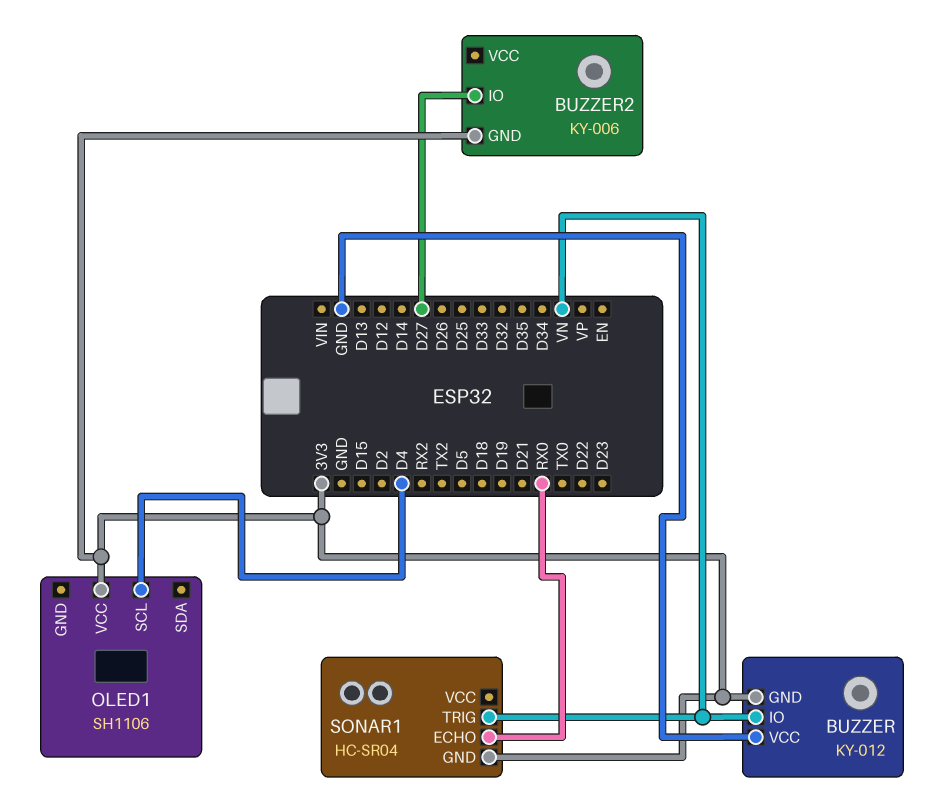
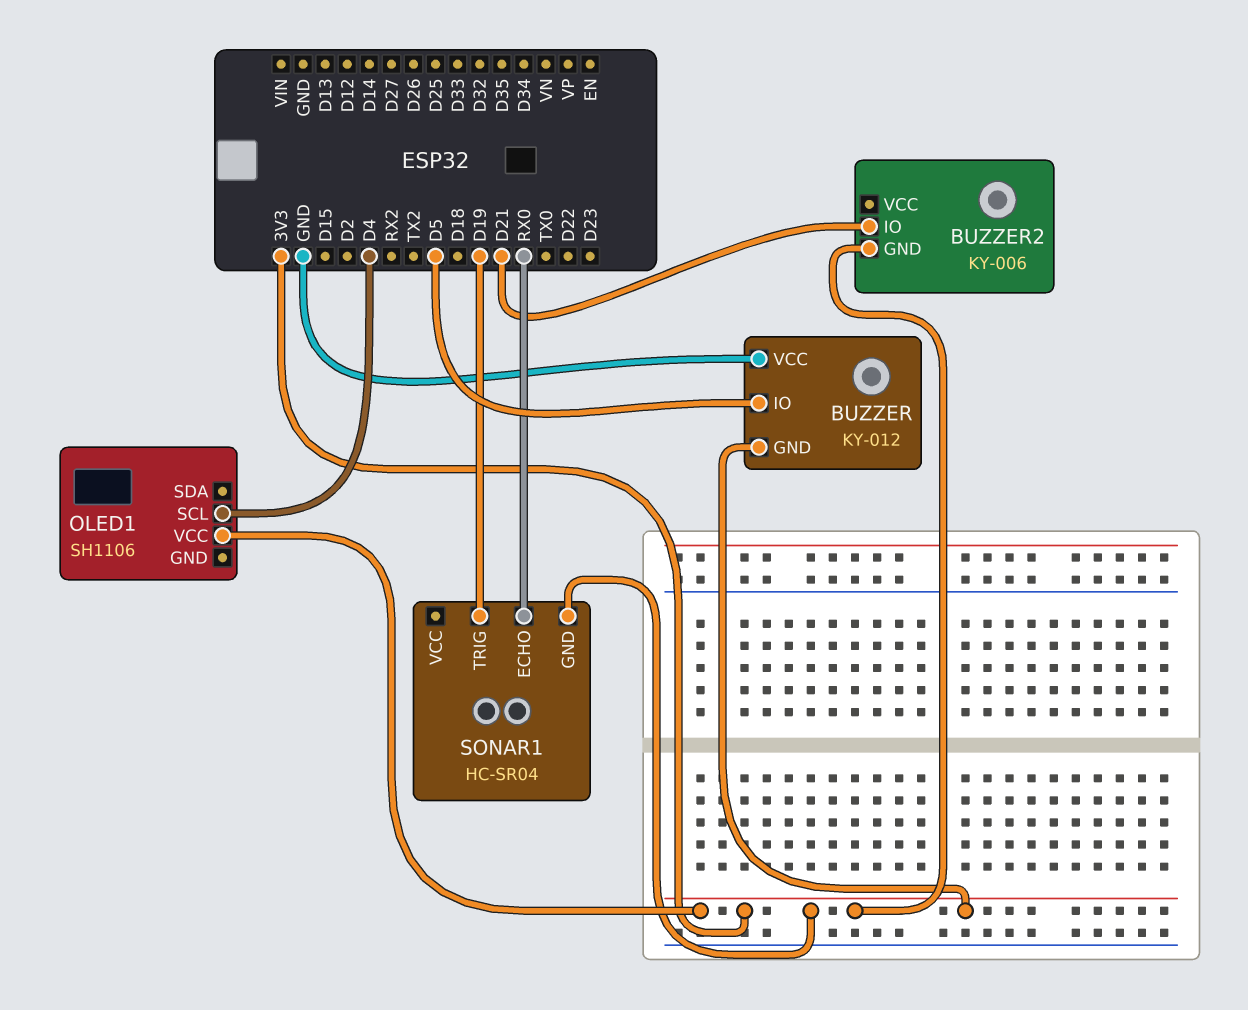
BUZZER pin IO: VN -> D5
BUZZER2 pin IO: D27 -> D21
SONAR1 pin TRIG: VN -> D19

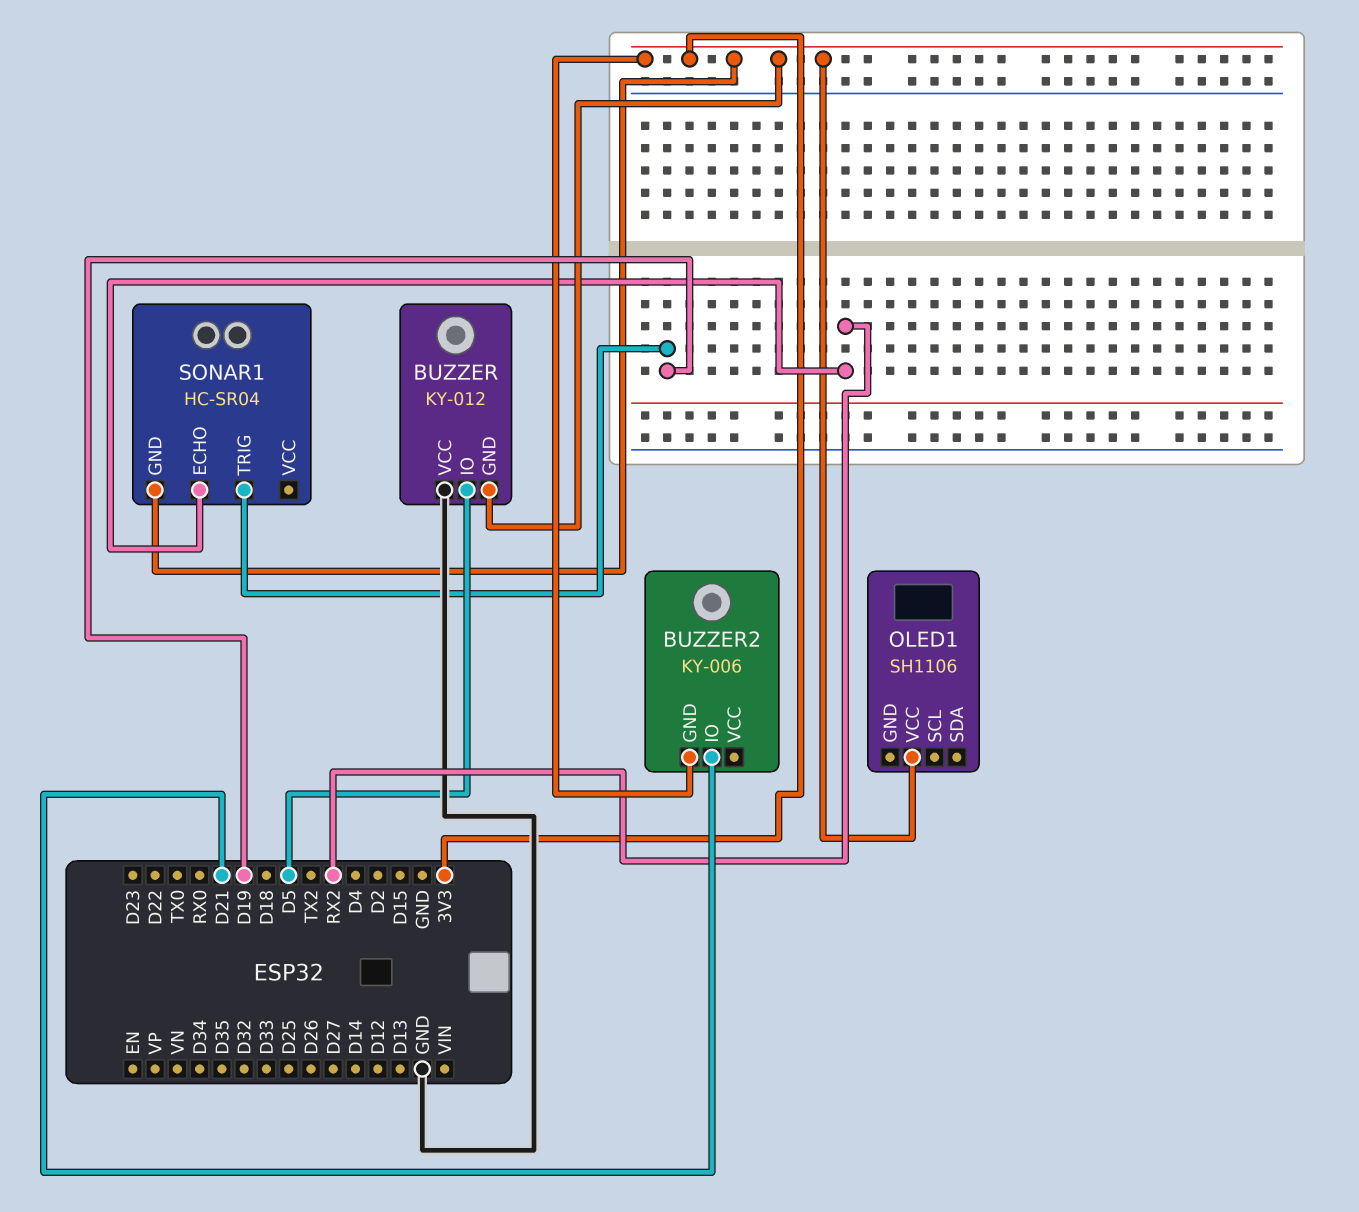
OLED1 pin SCL: D4 -> none
SONAR1 pin ECHO: RX0 -> RX2

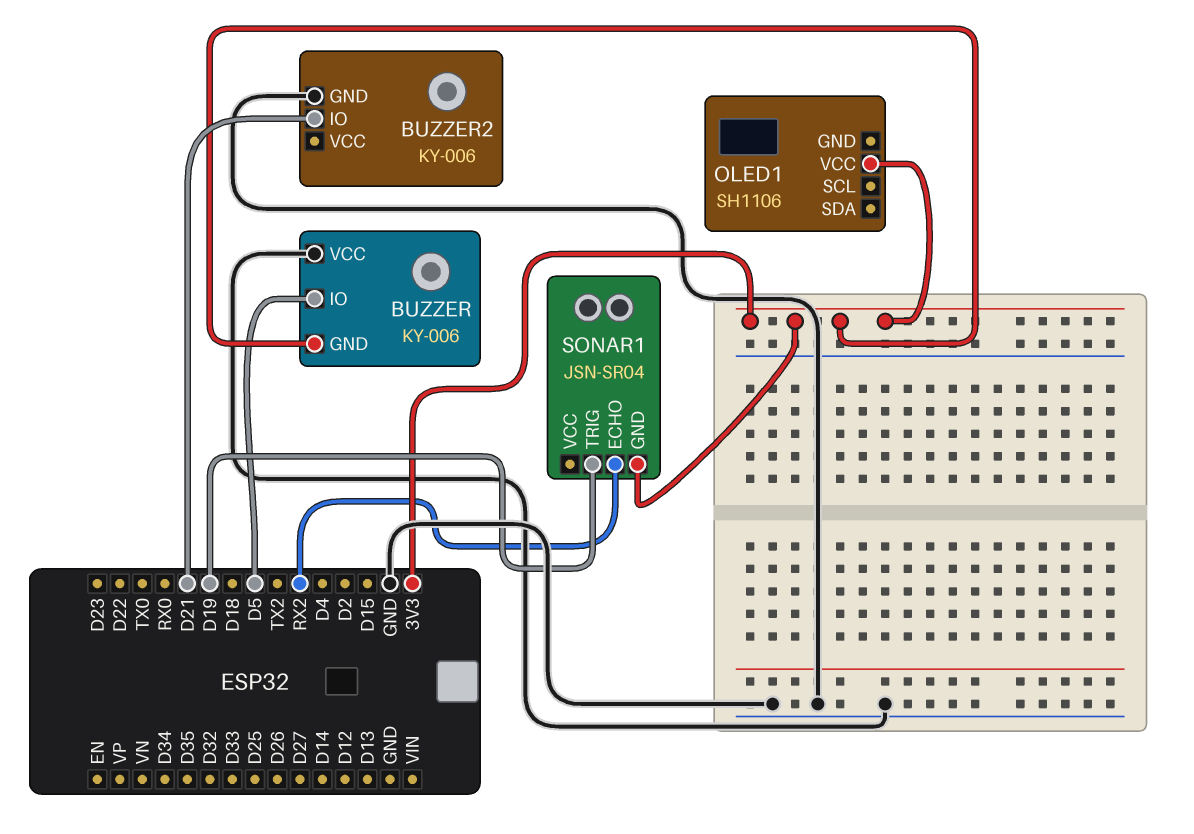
BUZZER: KY-012 -> KY-006
BUZZER2 pin GND: 3V3 -> GND
SONAR1: HC-SR04 -> JSN-SR04

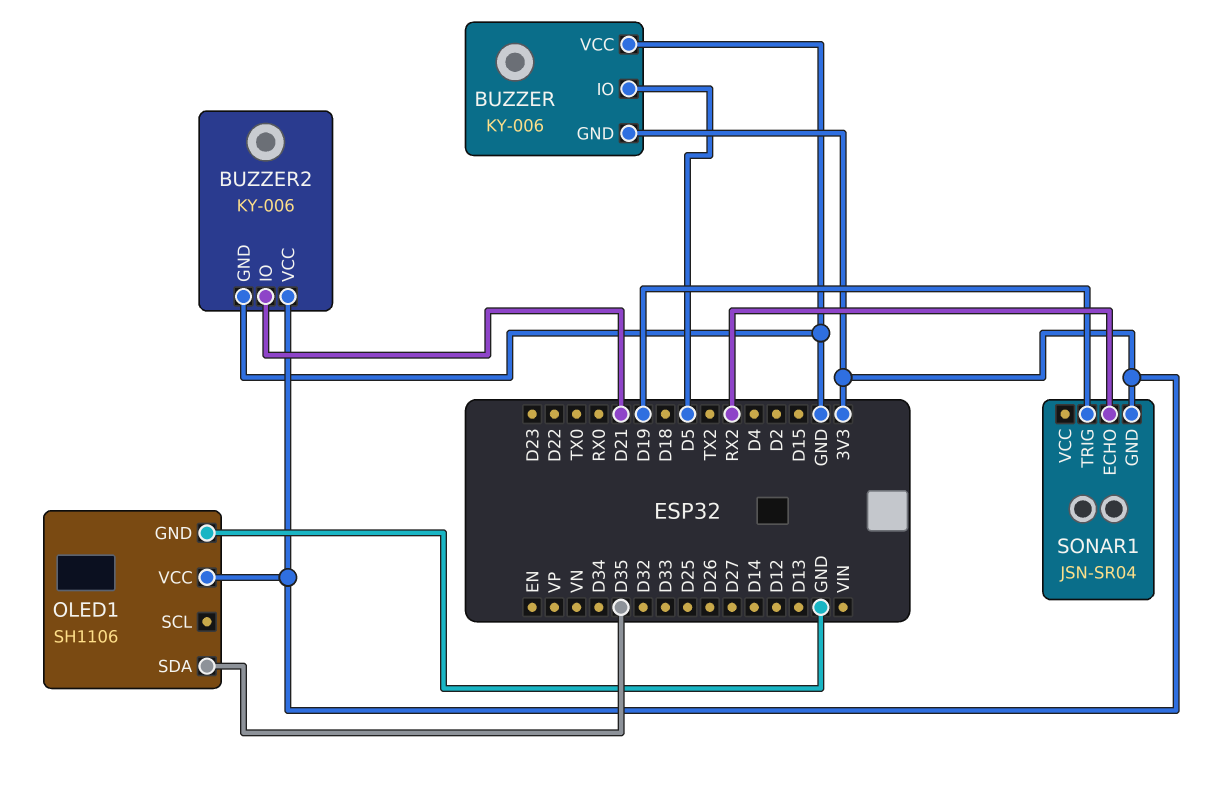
BUZZER2 pin VCC: none -> 3V3
OLED1 pin GND: none -> GND
OLED1 pin SDA: none -> D35

